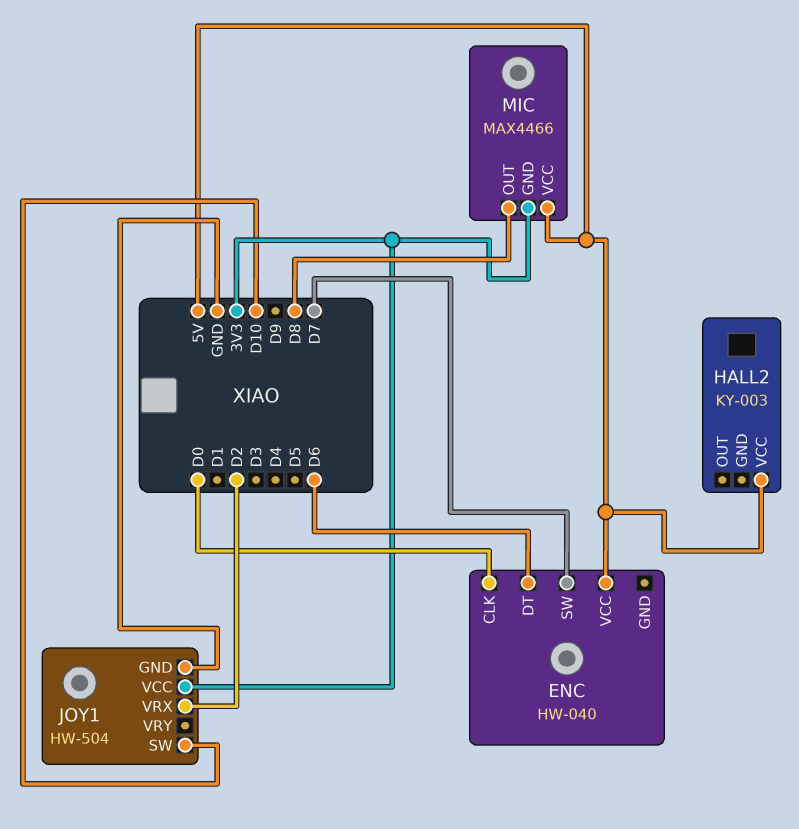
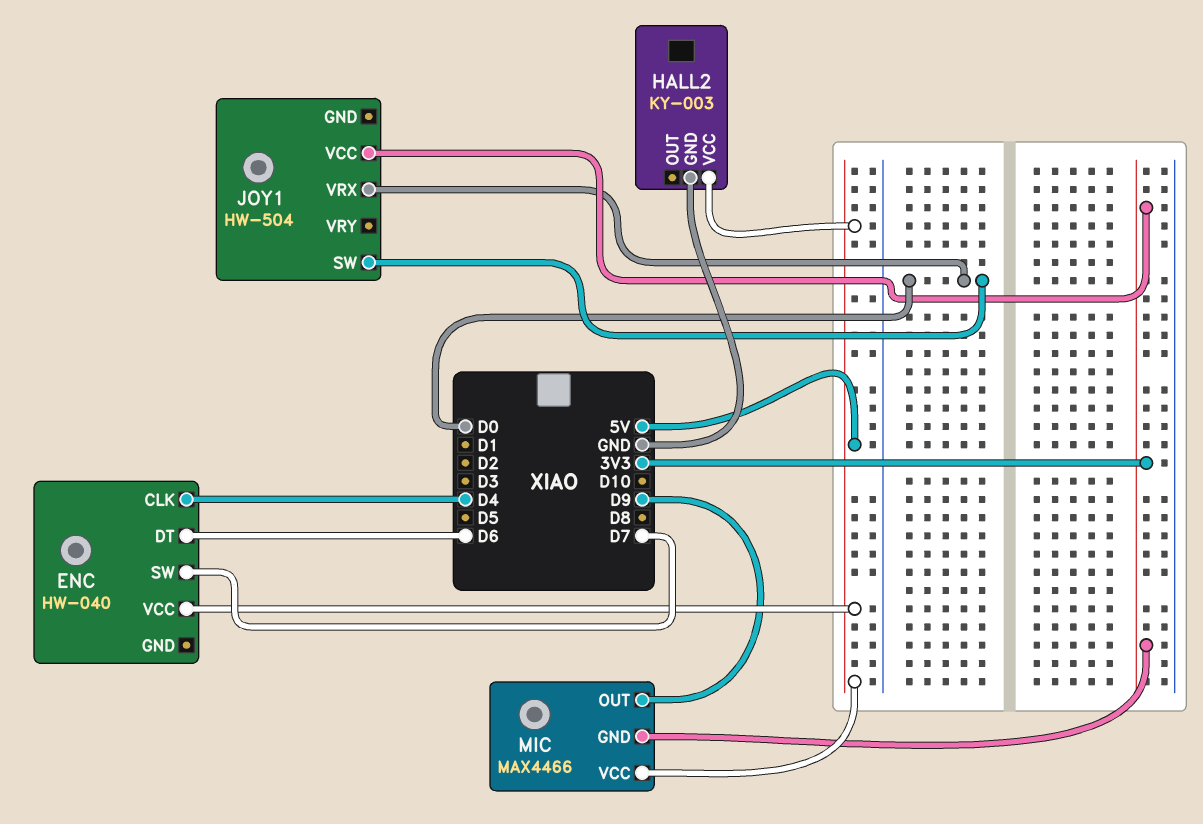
ENC pin CLK: D0 -> D4
HALL2 pin GND: none -> GND
JOY1 pin GND: GND -> none
JOY1 pin SW: D10 -> D0
JOY1 pin VRX: D2 -> D0
MIC pin OUT: D8 -> D9

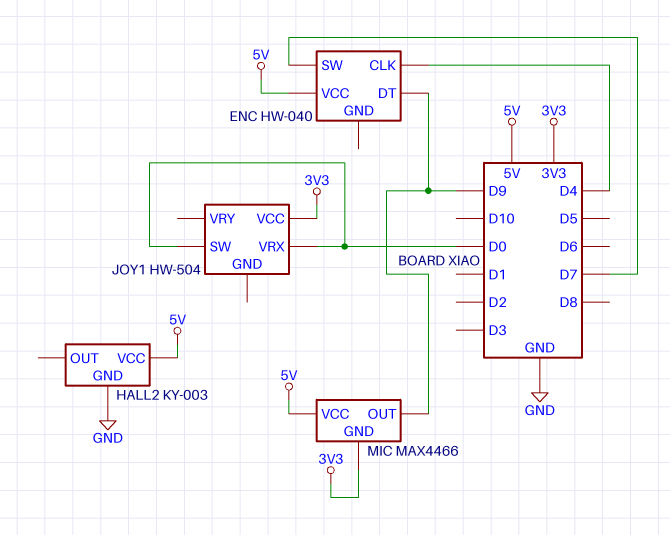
ENC pin DT: D6 -> D9

